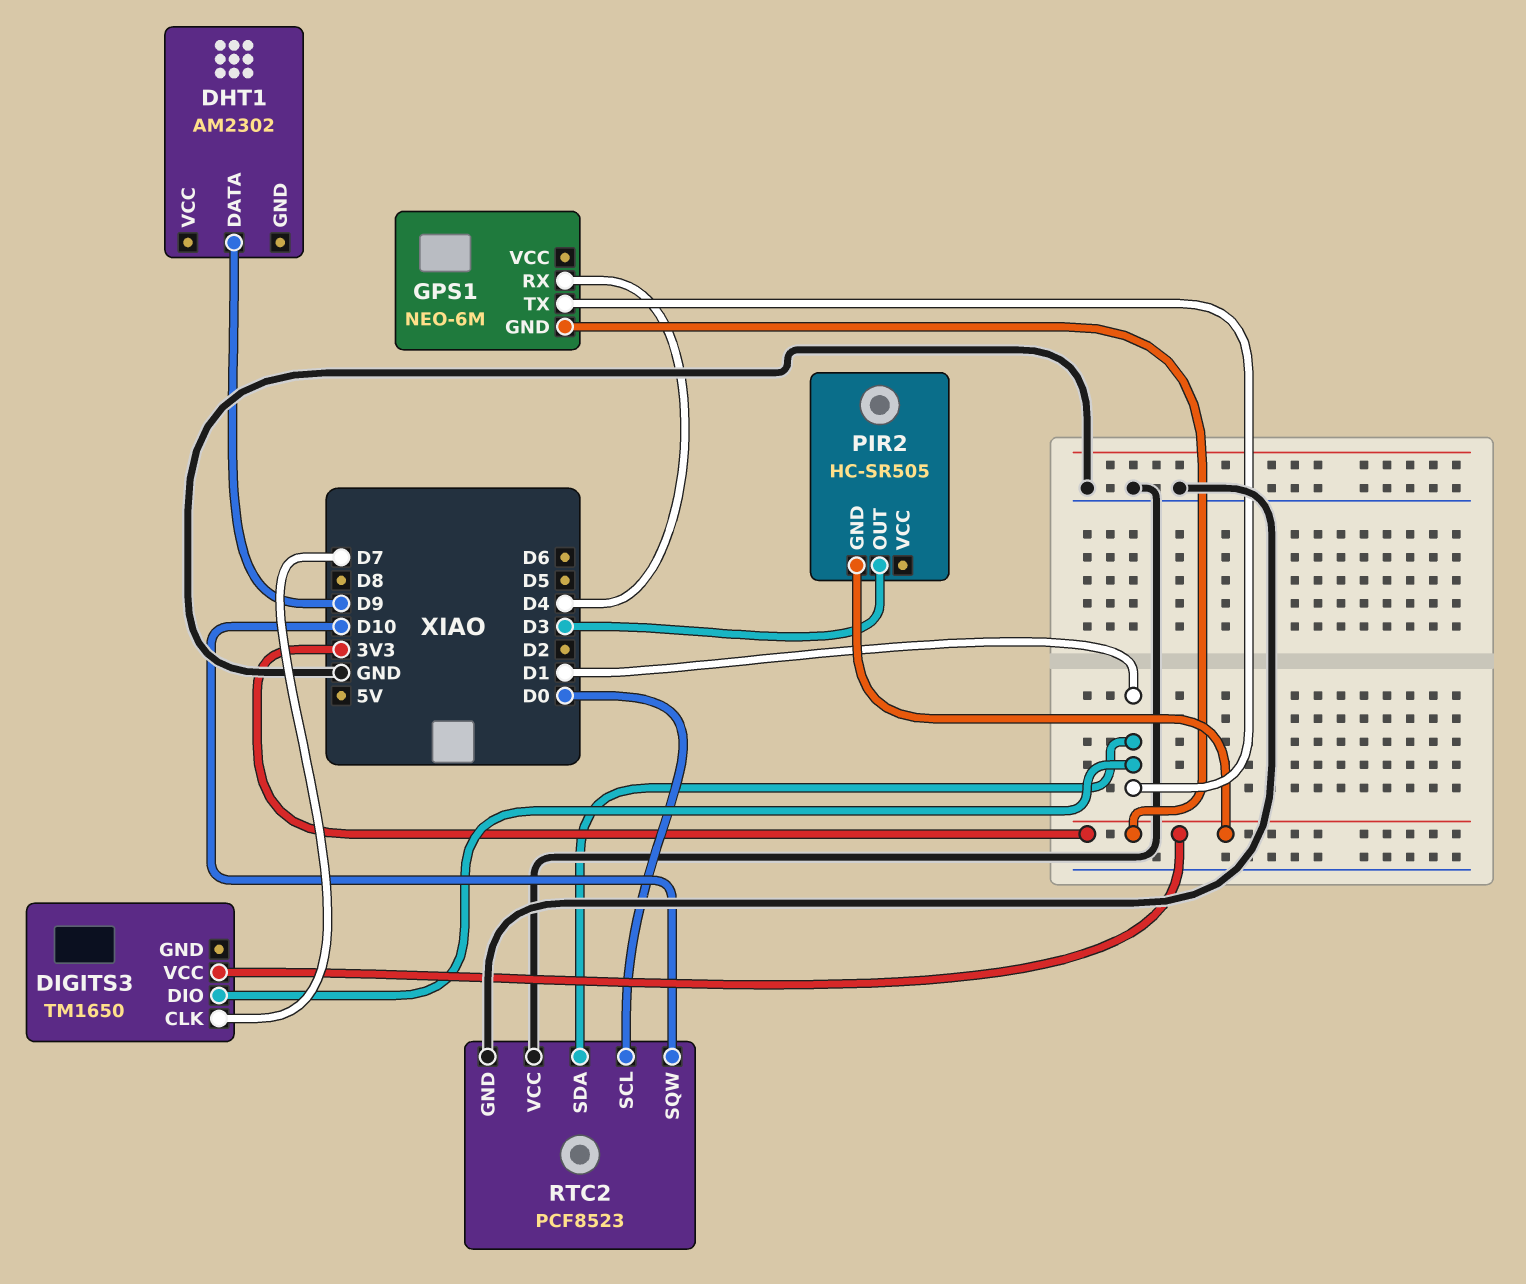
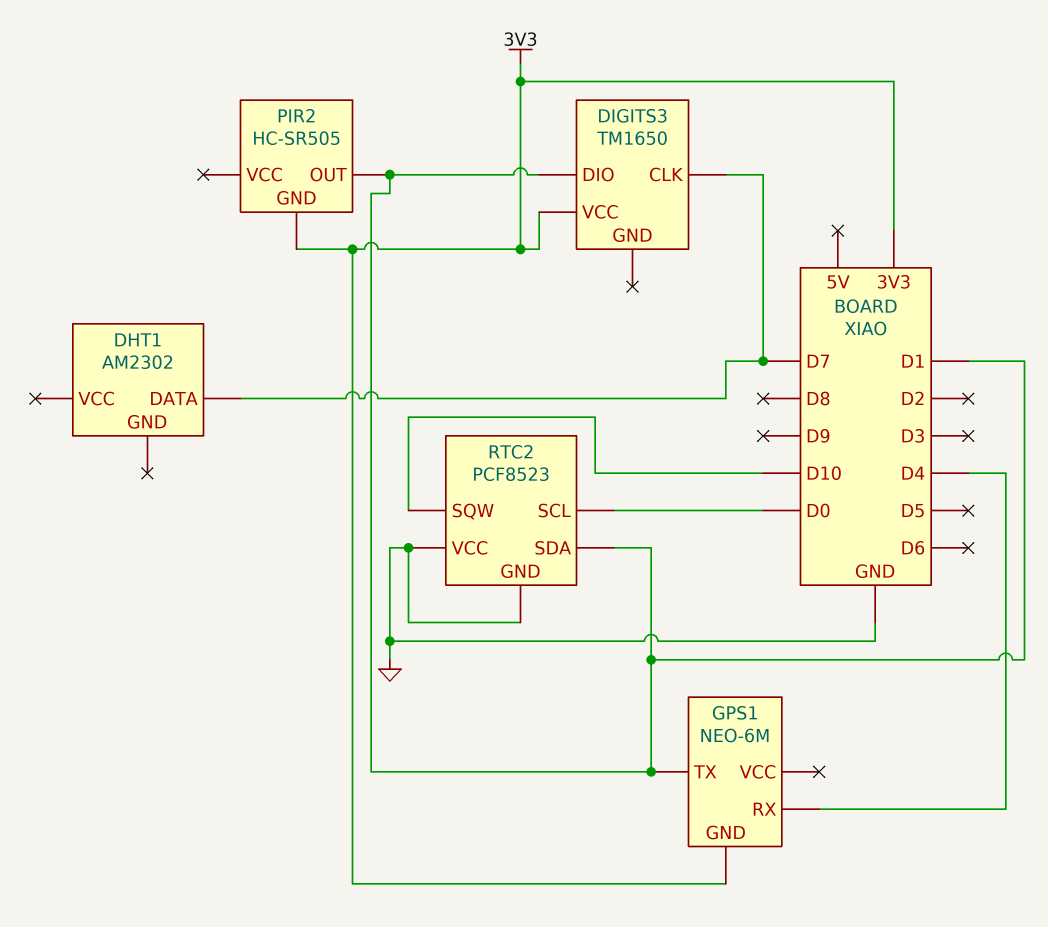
DHT1 pin DATA: D9 -> D7
PIR2 pin OUT: D3 -> D1

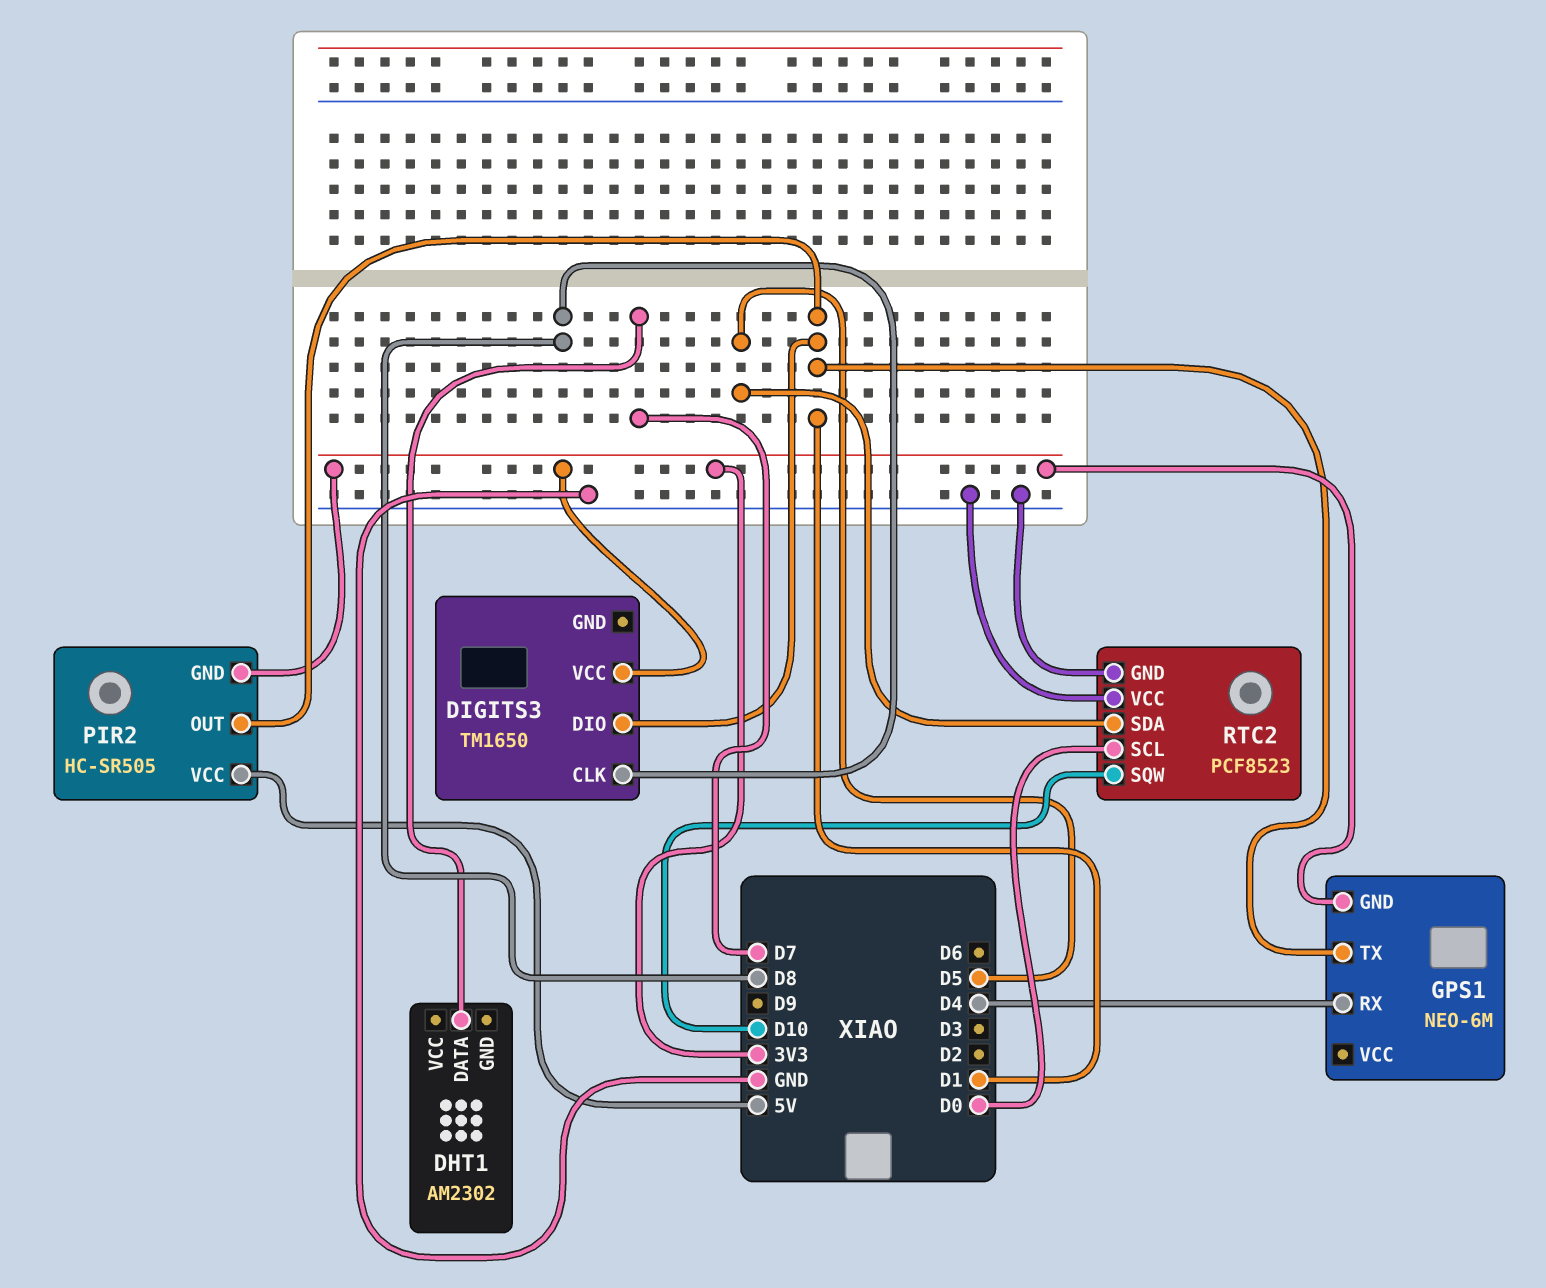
DIGITS3 pin CLK: D7 -> D8
PIR2 pin VCC: none -> 5V
RTC2 pin SDA: D1 -> D5

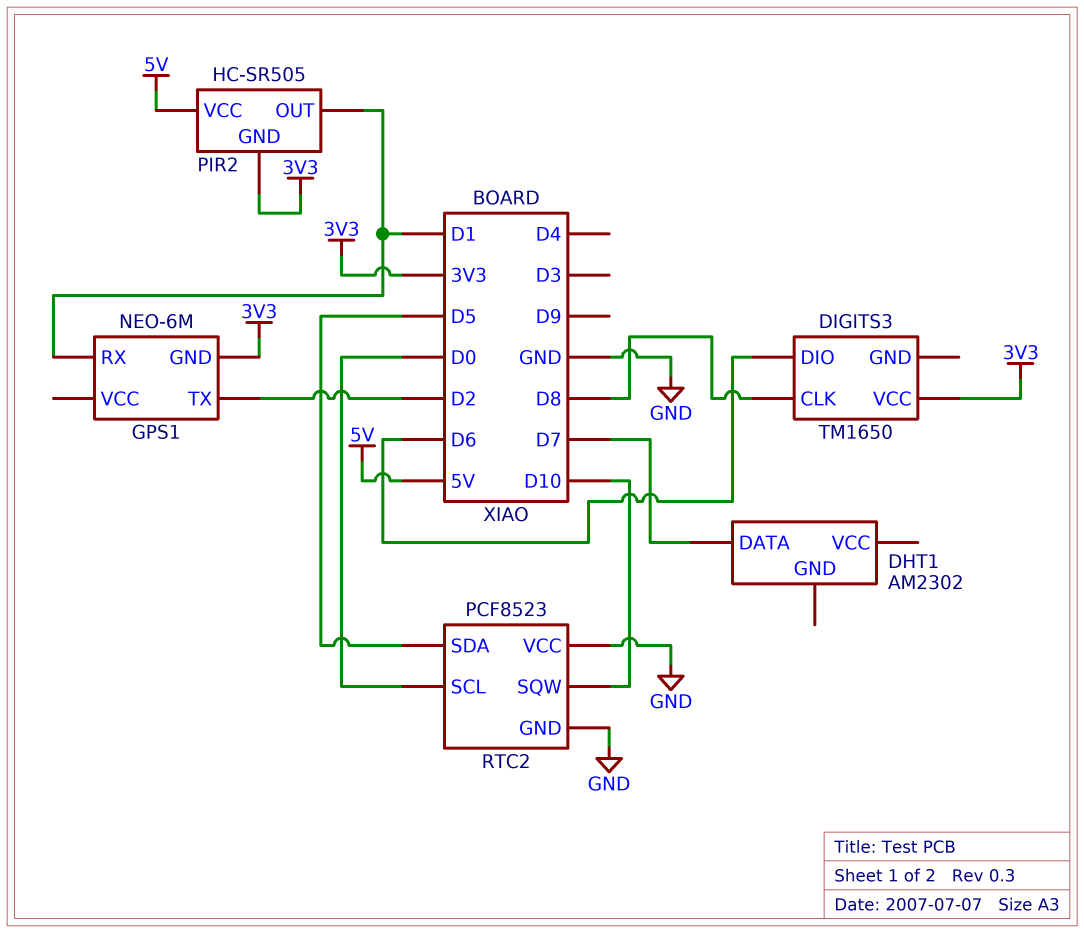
DIGITS3 pin DIO: D1 -> D6
GPS1 pin RX: D4 -> D1
GPS1 pin TX: D1 -> D2

